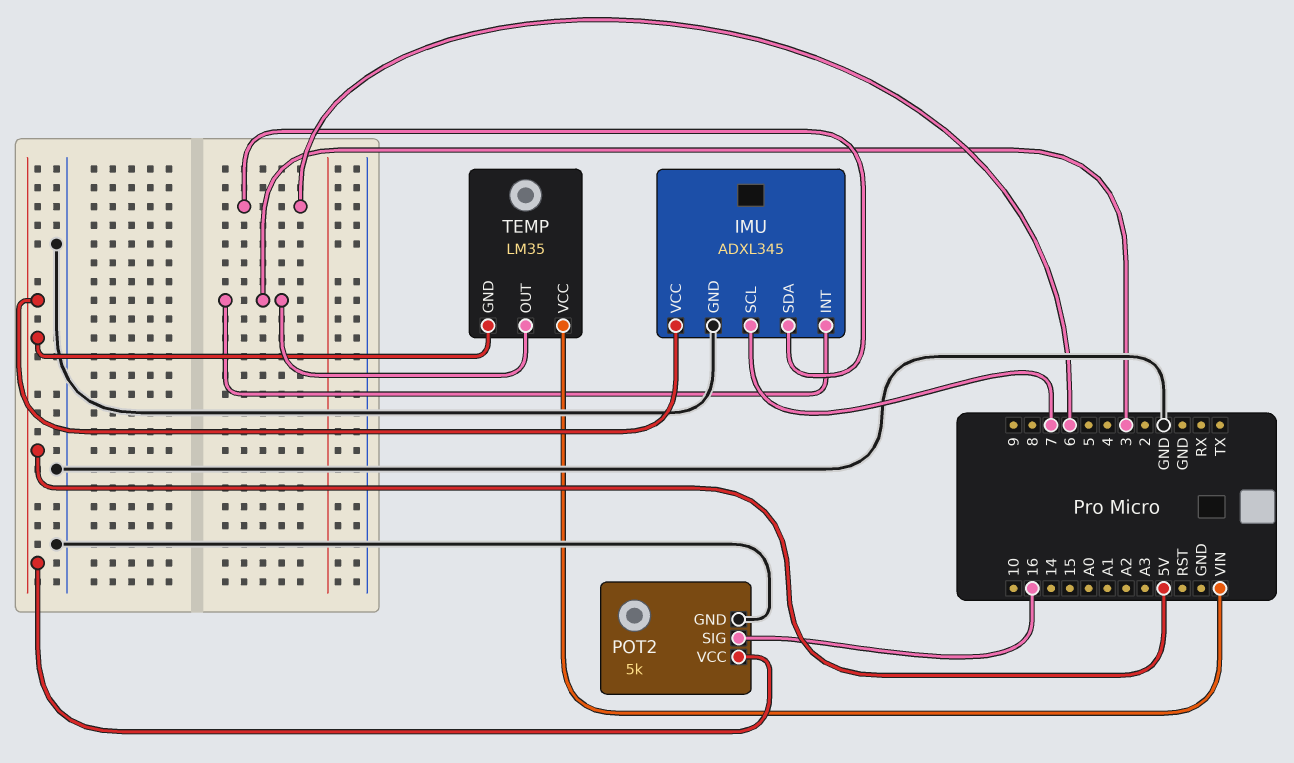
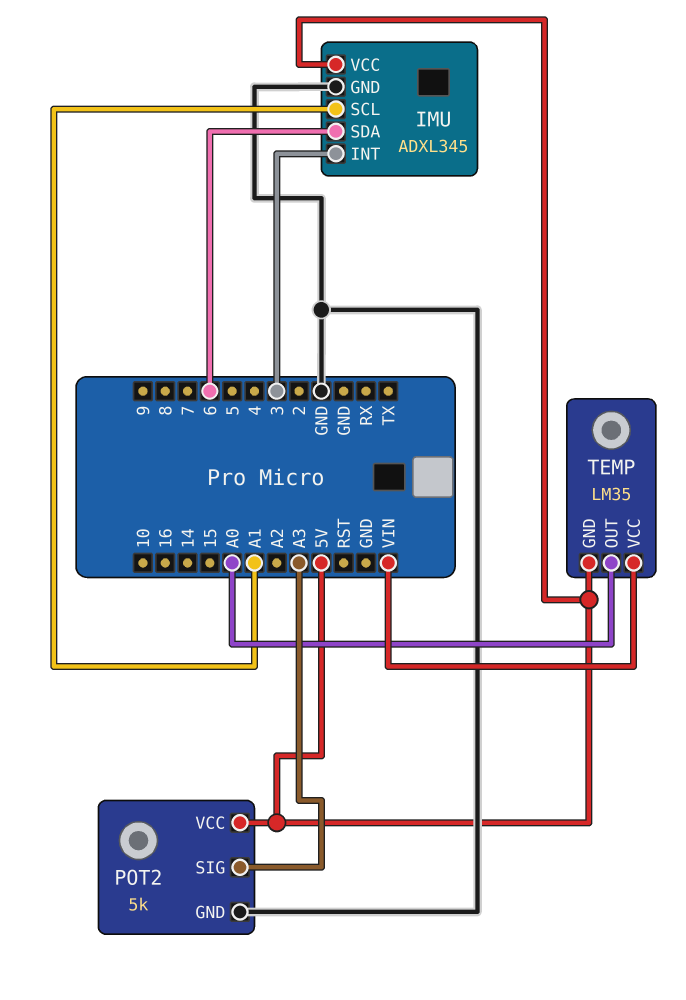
IMU pin SCL: 7 -> A1
POT2 pin SIG: 16 -> A3
TEMP pin OUT: 3 -> A0

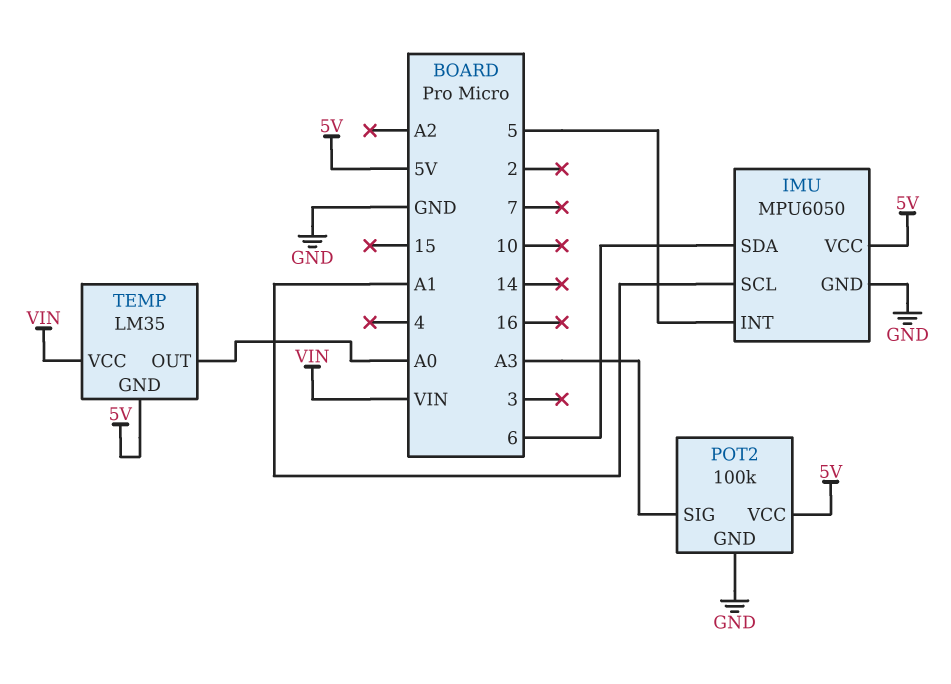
IMU: ADXL345 -> MPU6050
IMU pin INT: 3 -> 5
POT2: 5k -> 100k

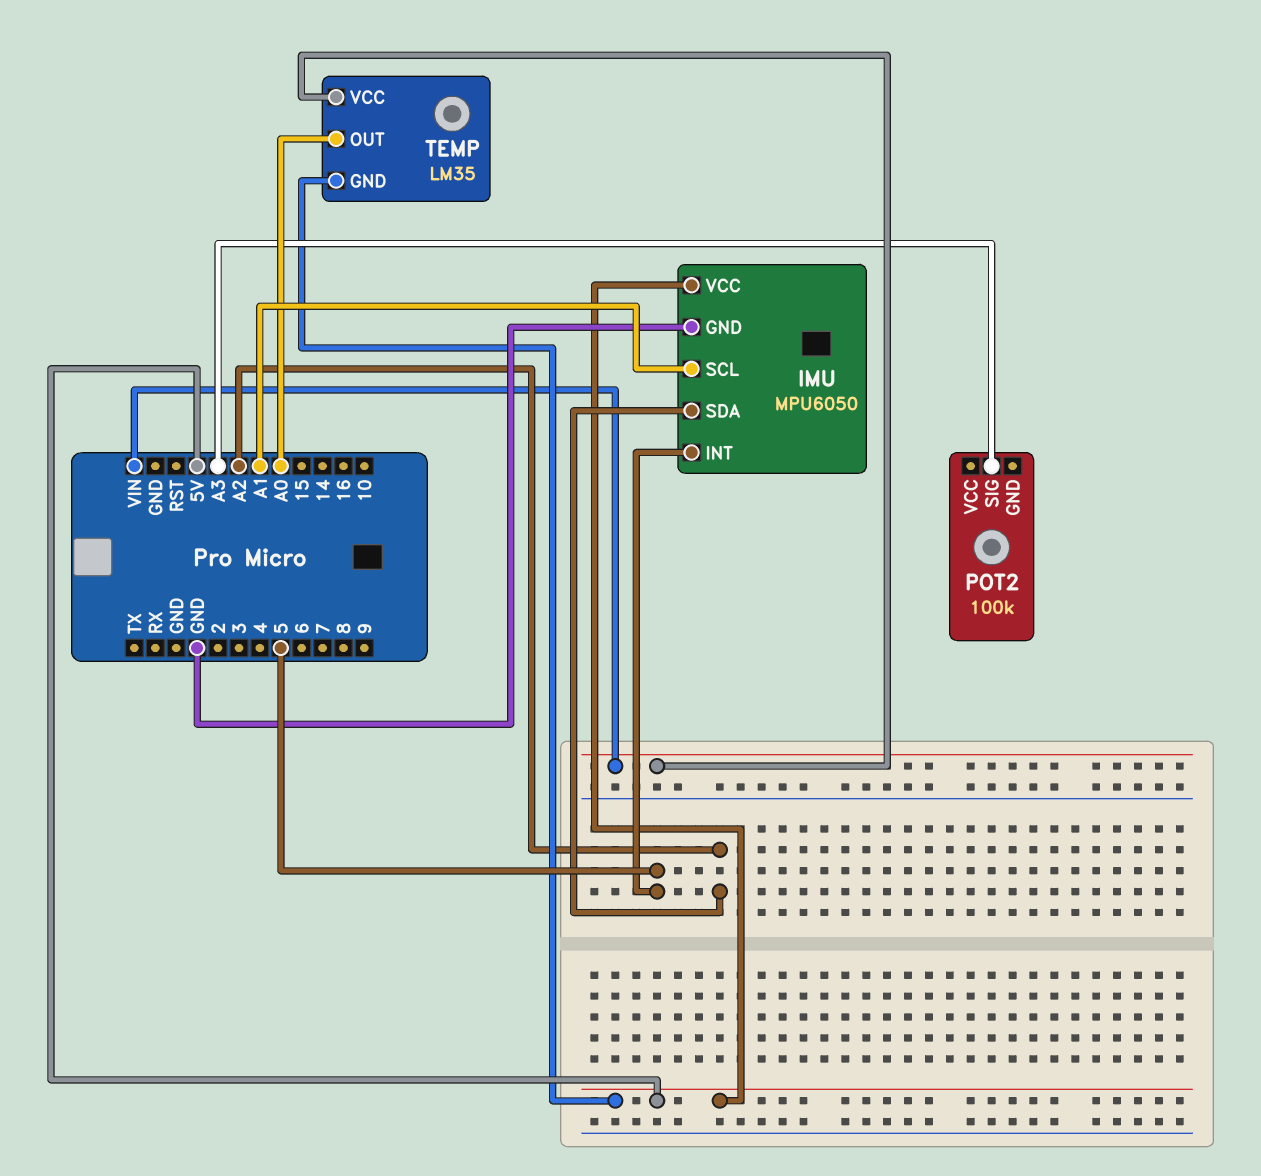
IMU pin SDA: 6 -> A2
POT2 pin GND: GND -> none
POT2 pin VCC: 5V -> none

